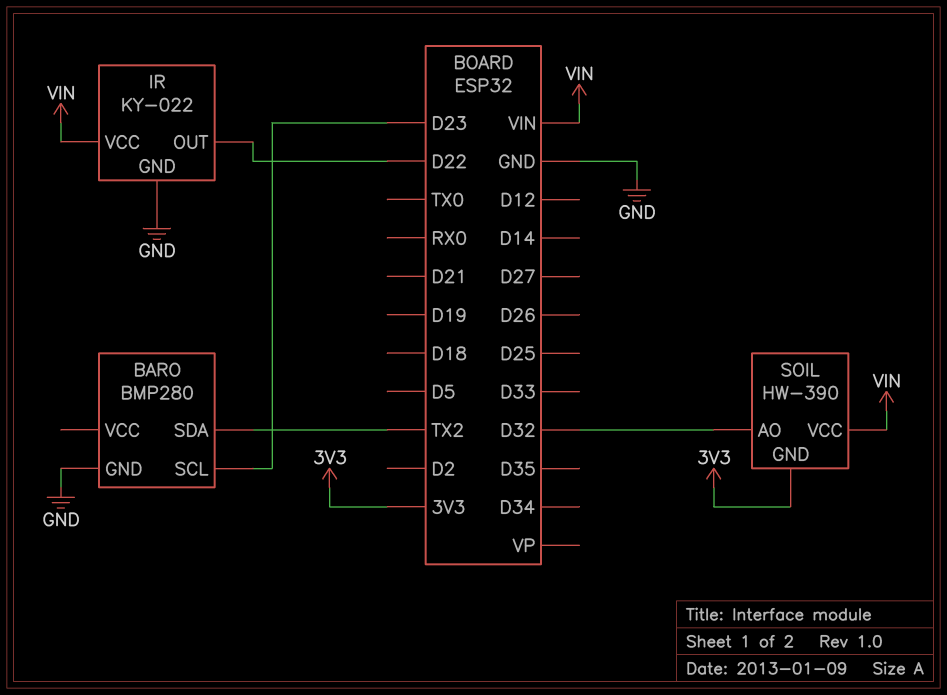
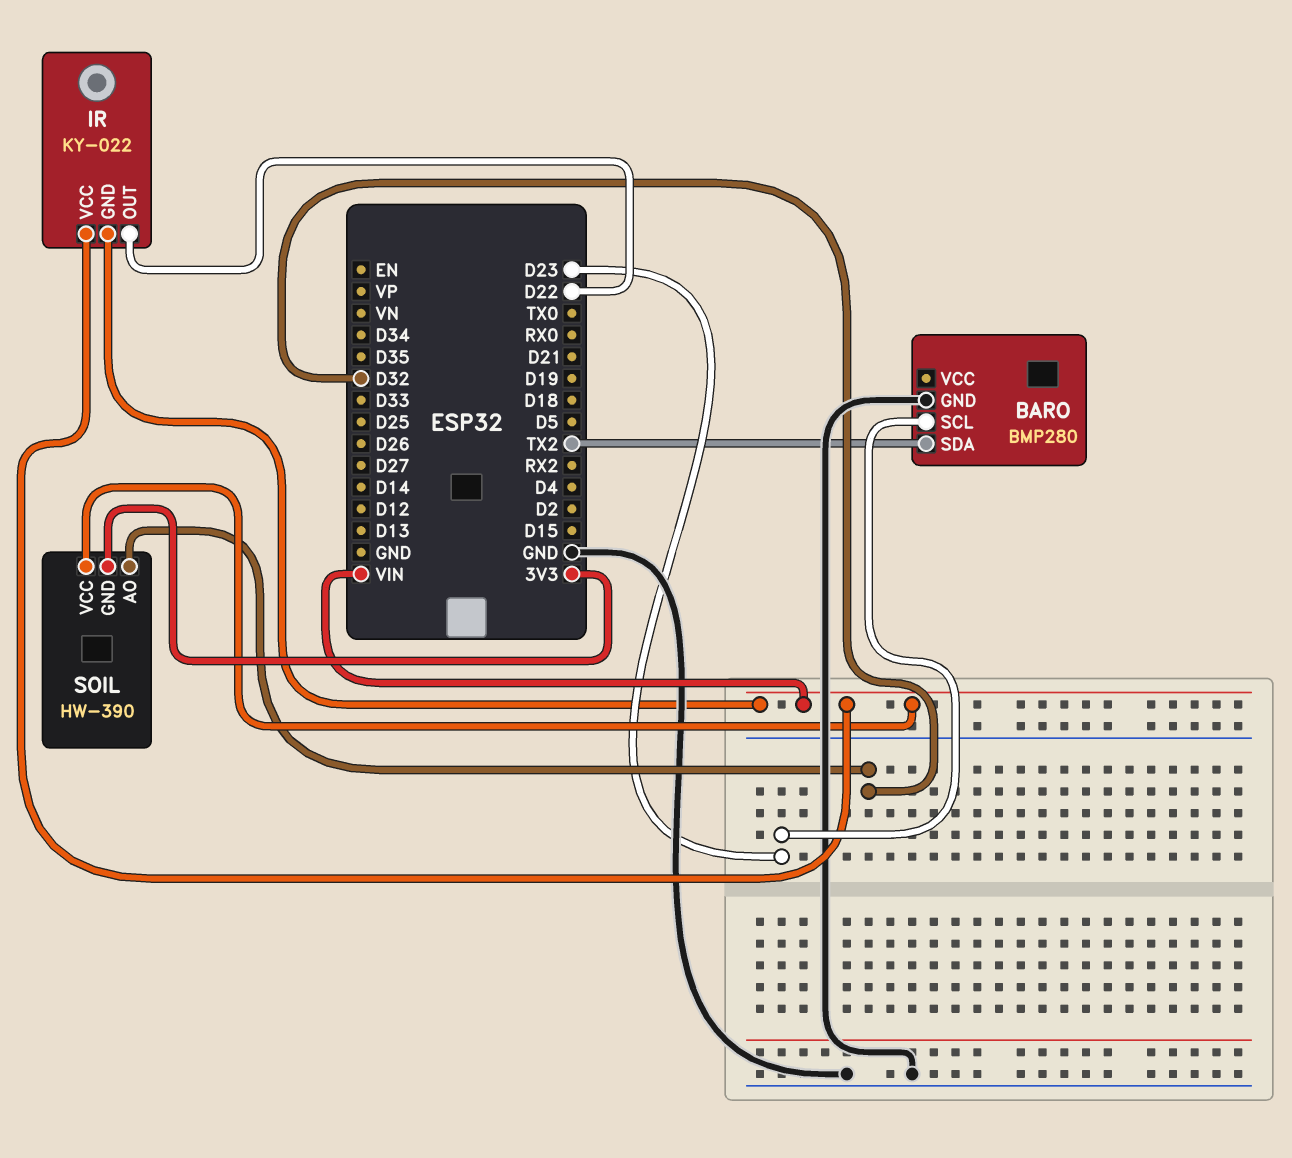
IR pin GND: GND -> VIN

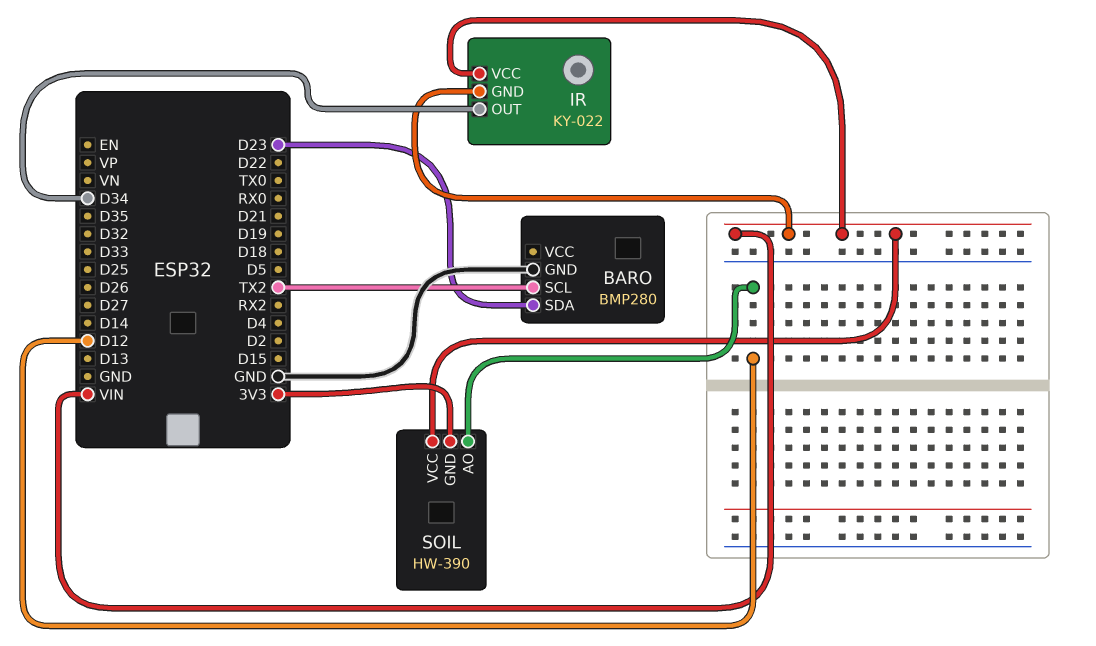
BARO pin SCL: D23 -> TX2
BARO pin SDA: TX2 -> D23
IR pin OUT: D22 -> D34
SOIL pin AO: D32 -> D12

